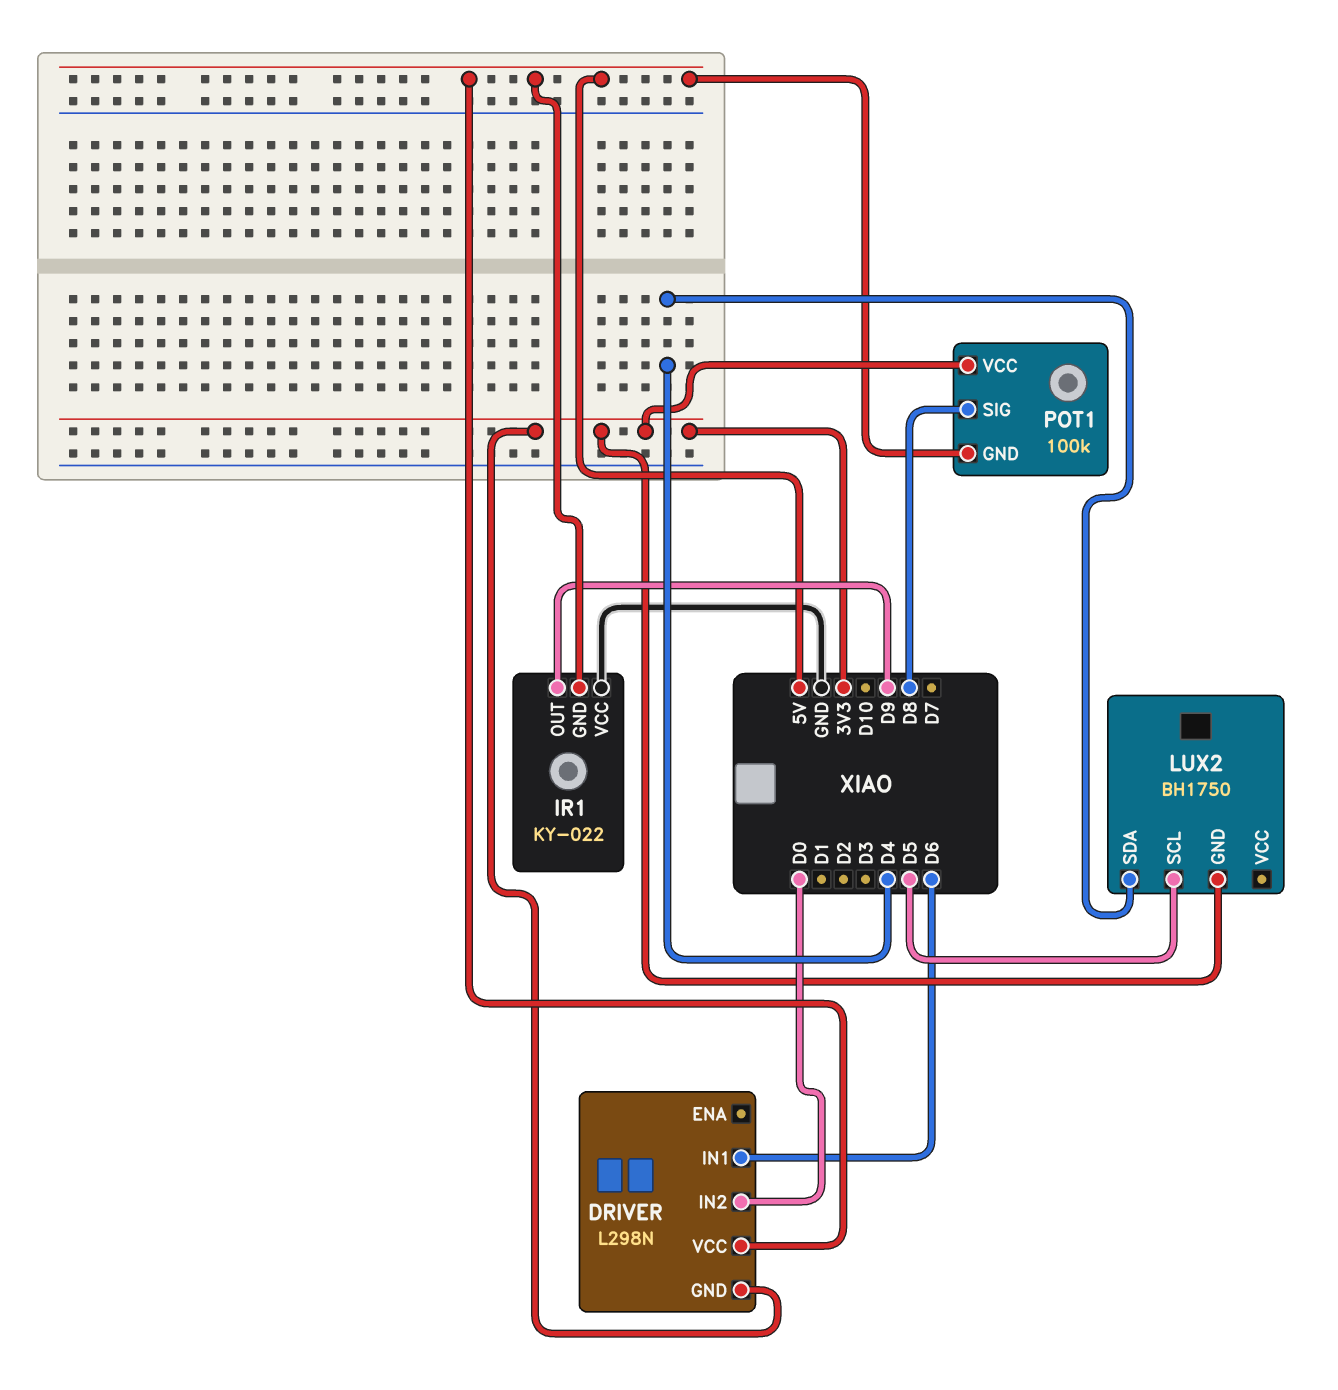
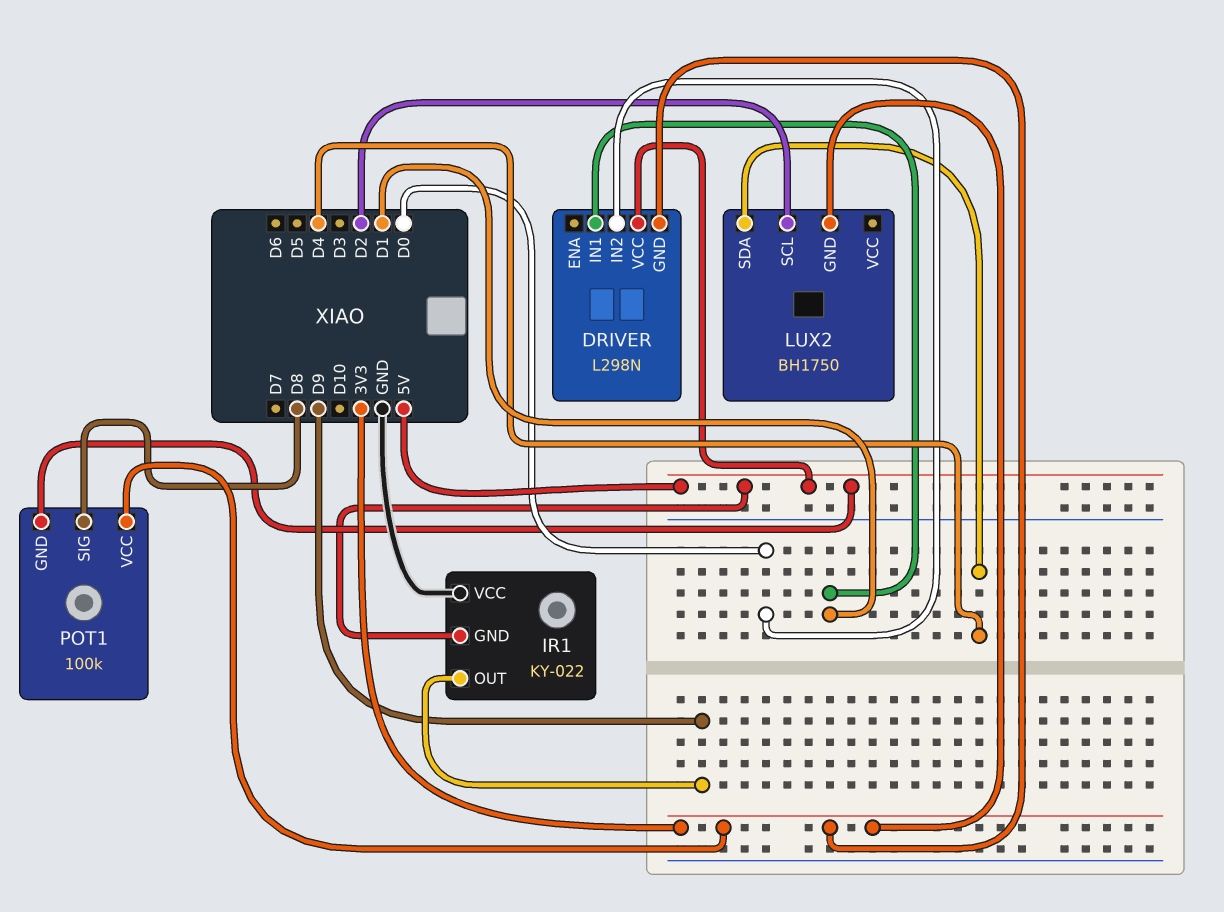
DRIVER pin IN1: D6 -> D1
LUX2 pin SCL: D5 -> D2

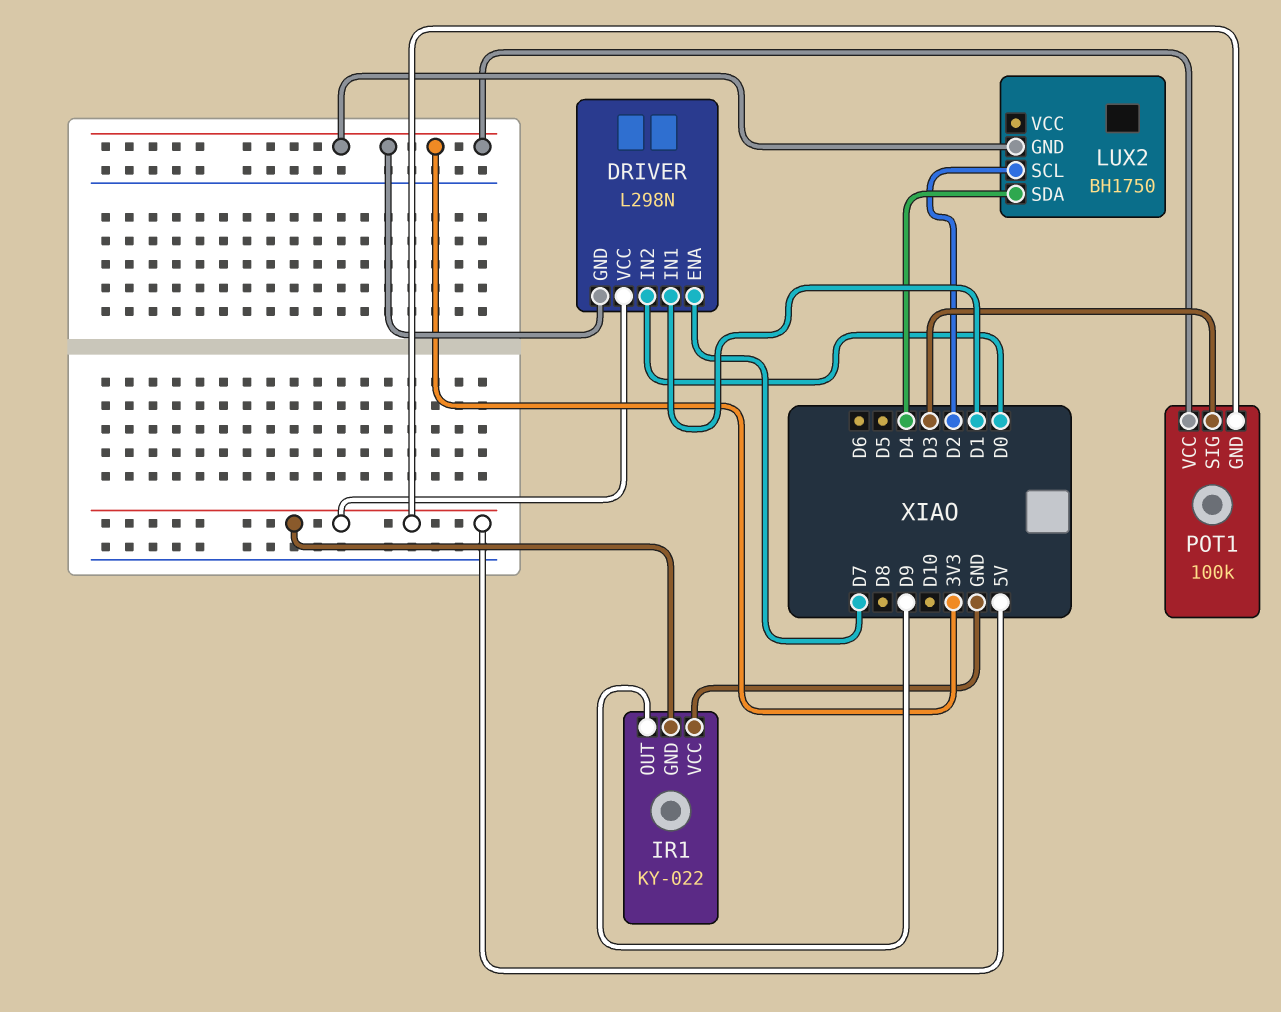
DRIVER pin ENA: none -> D7
POT1 pin SIG: D8 -> D3

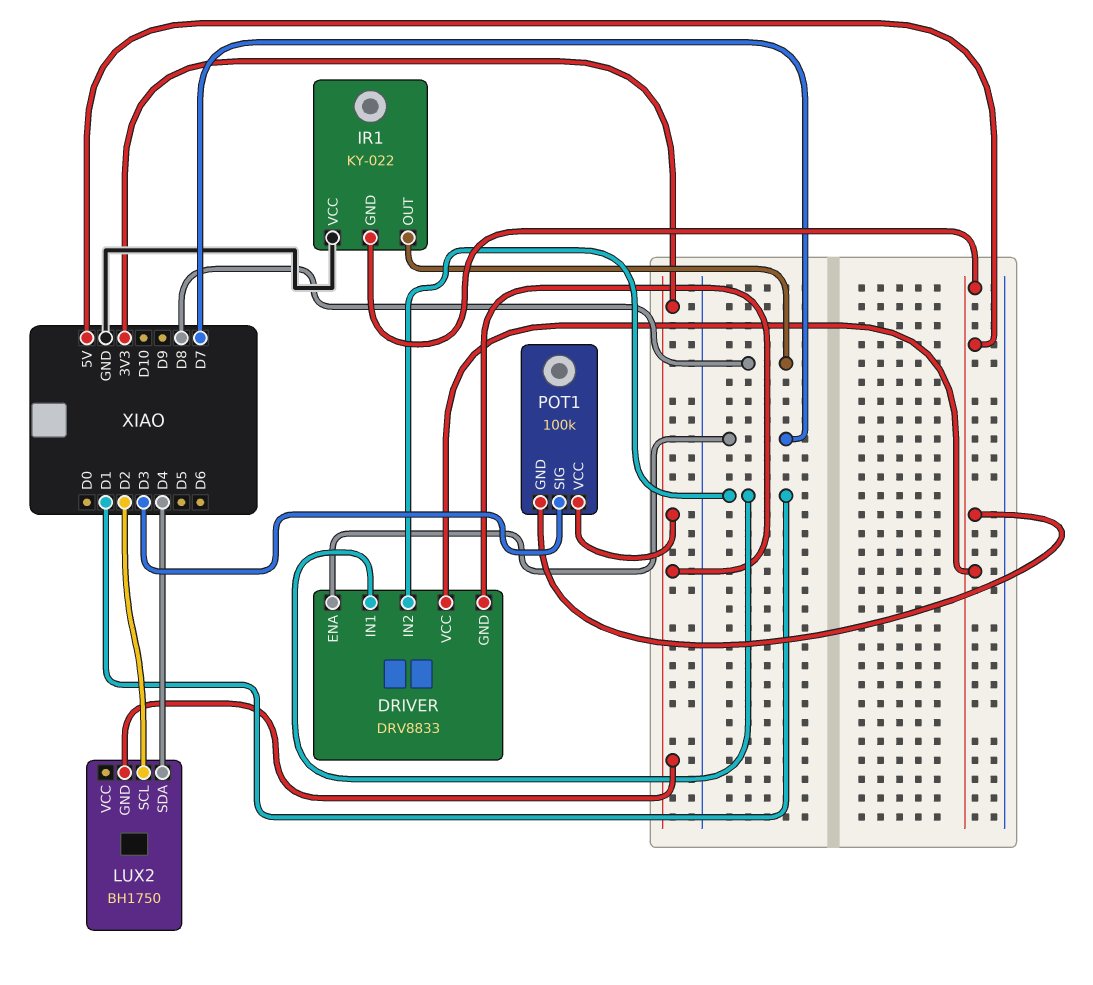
DRIVER: L298N -> DRV8833
DRIVER pin IN2: D0 -> D1
IR1 pin OUT: D9 -> D8

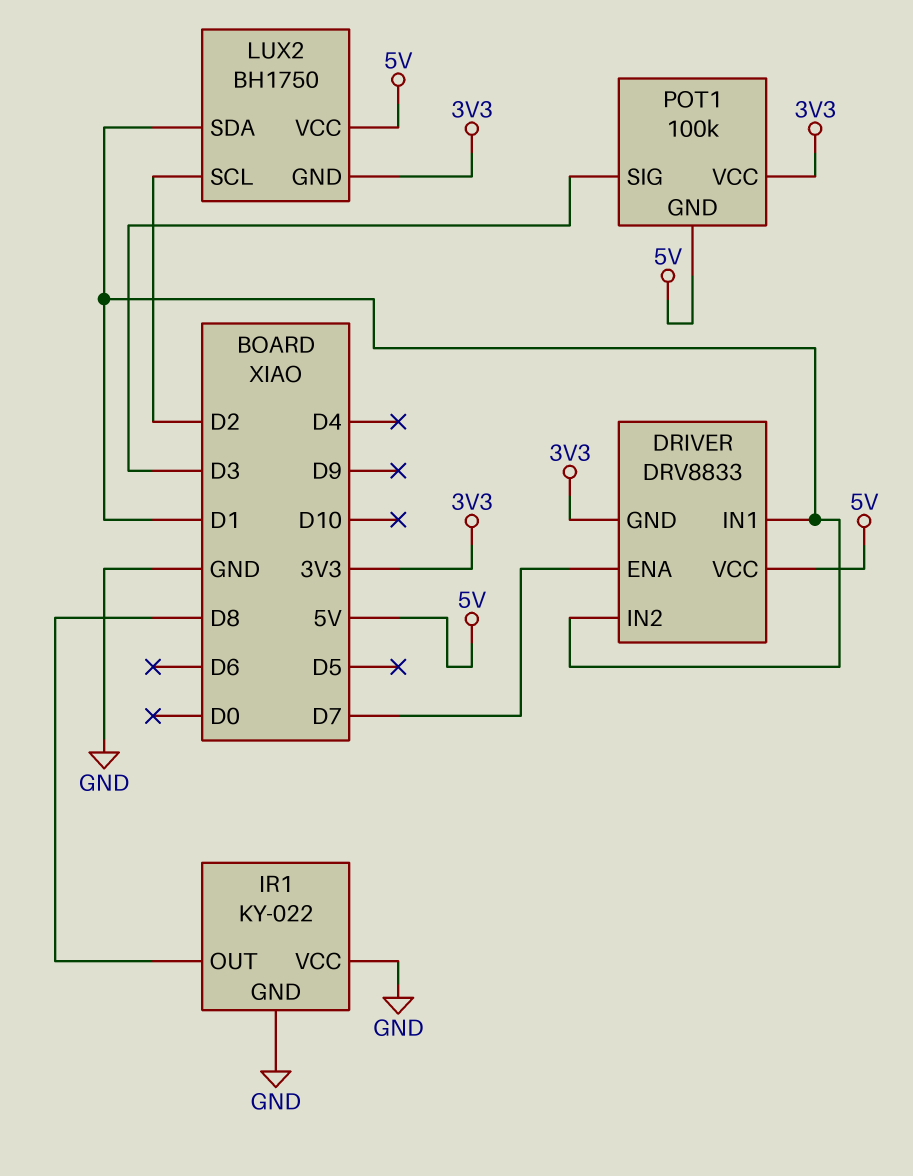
IR1 pin GND: 5V -> GND
LUX2 pin SDA: D4 -> D1
LUX2 pin VCC: none -> 5V

